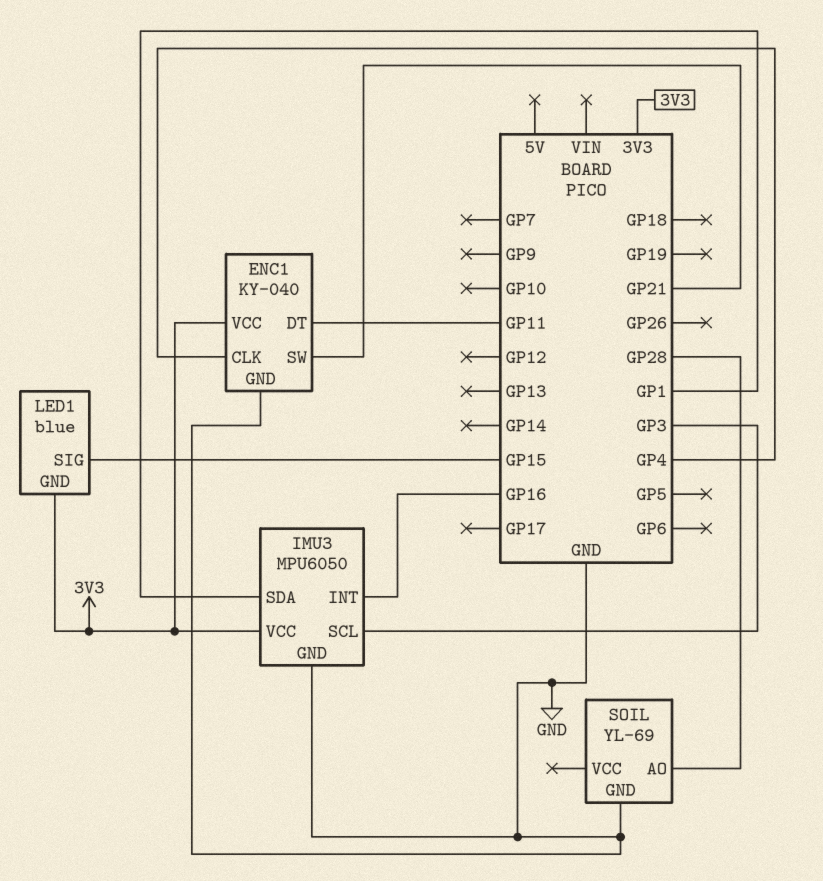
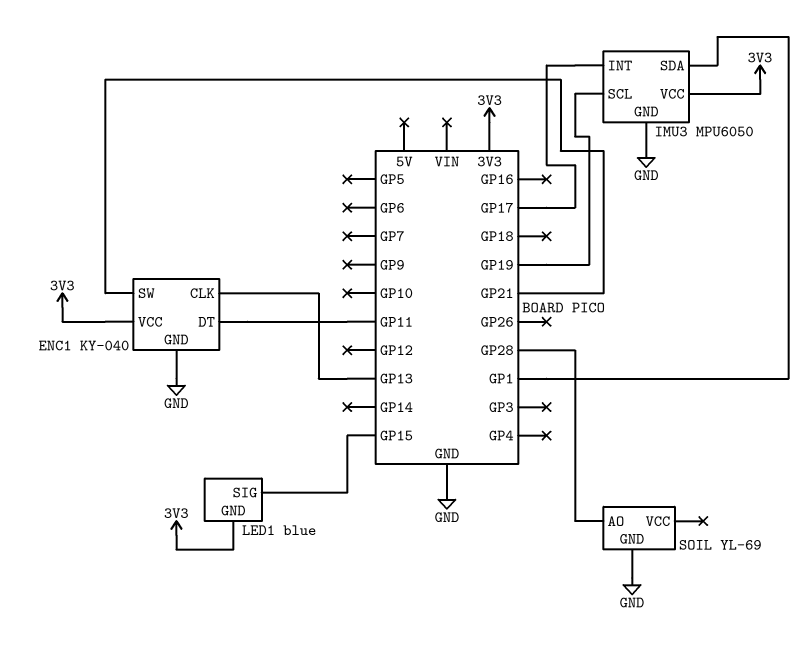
ENC1 pin CLK: GP4 -> GP13
IMU3 pin INT: GP16 -> GP17
IMU3 pin SCL: GP3 -> GP19

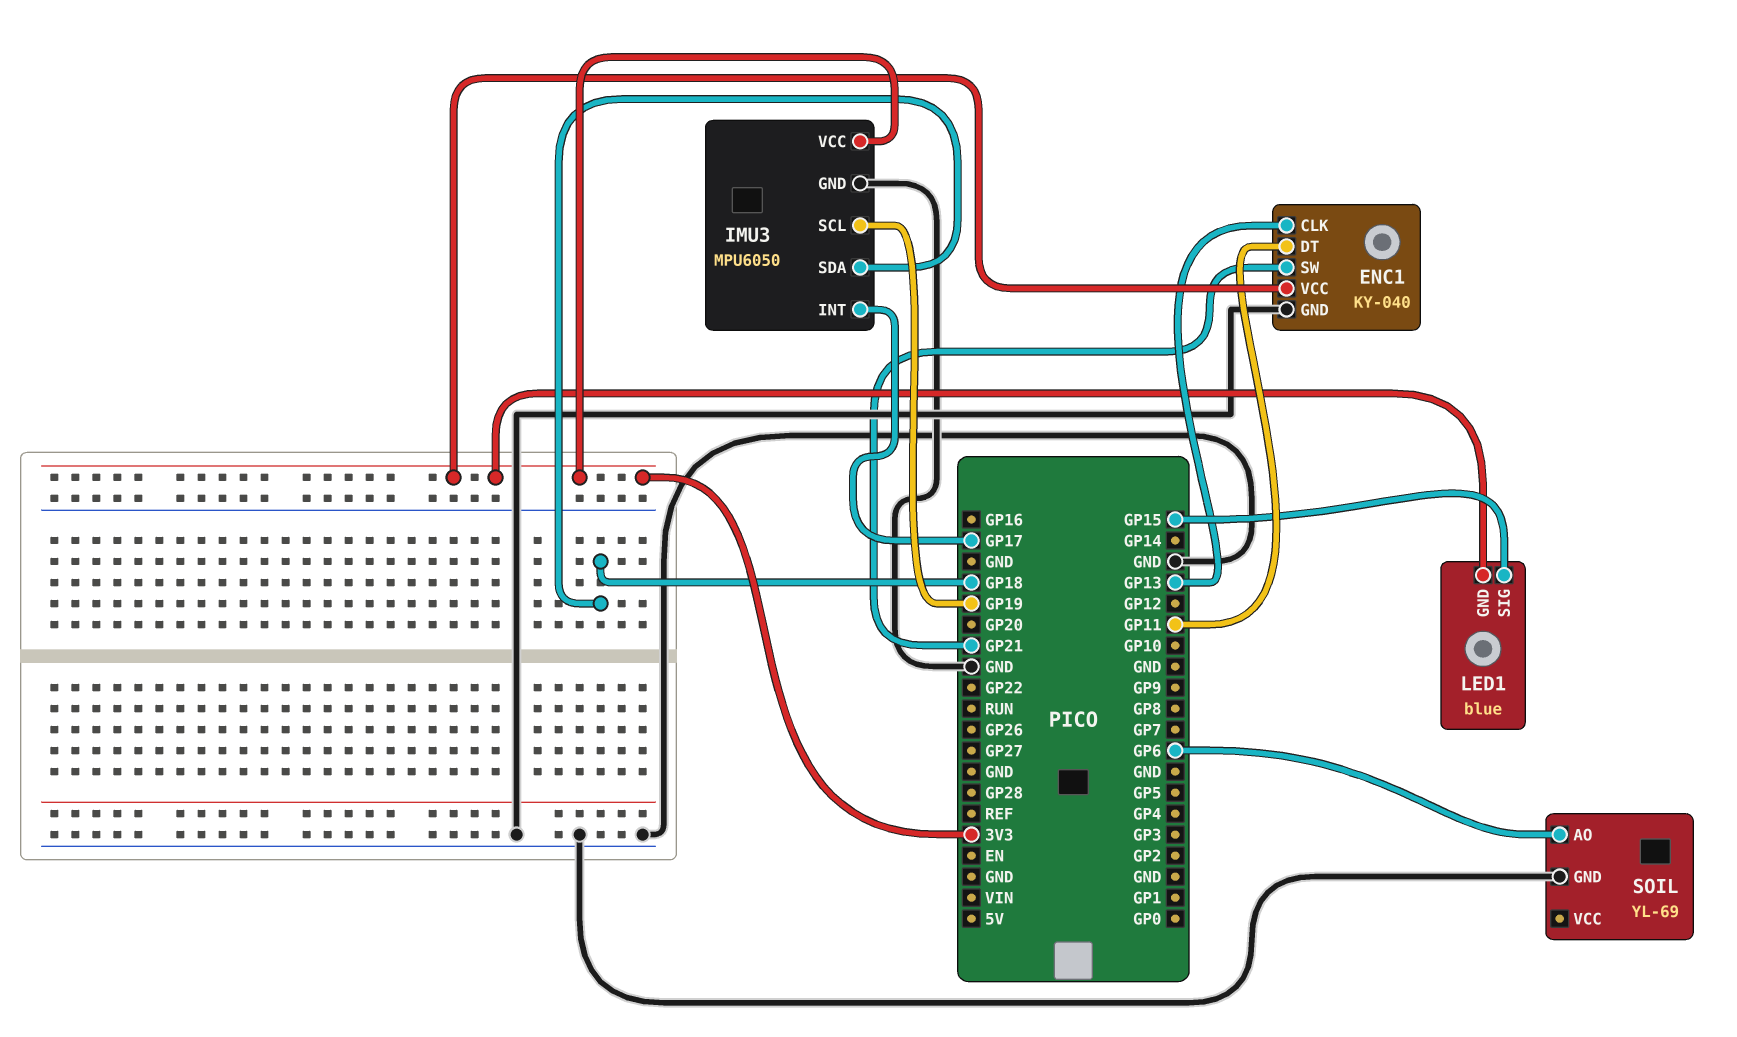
IMU3 pin SDA: GP1 -> GP18
SOIL pin AO: GP28 -> GP6

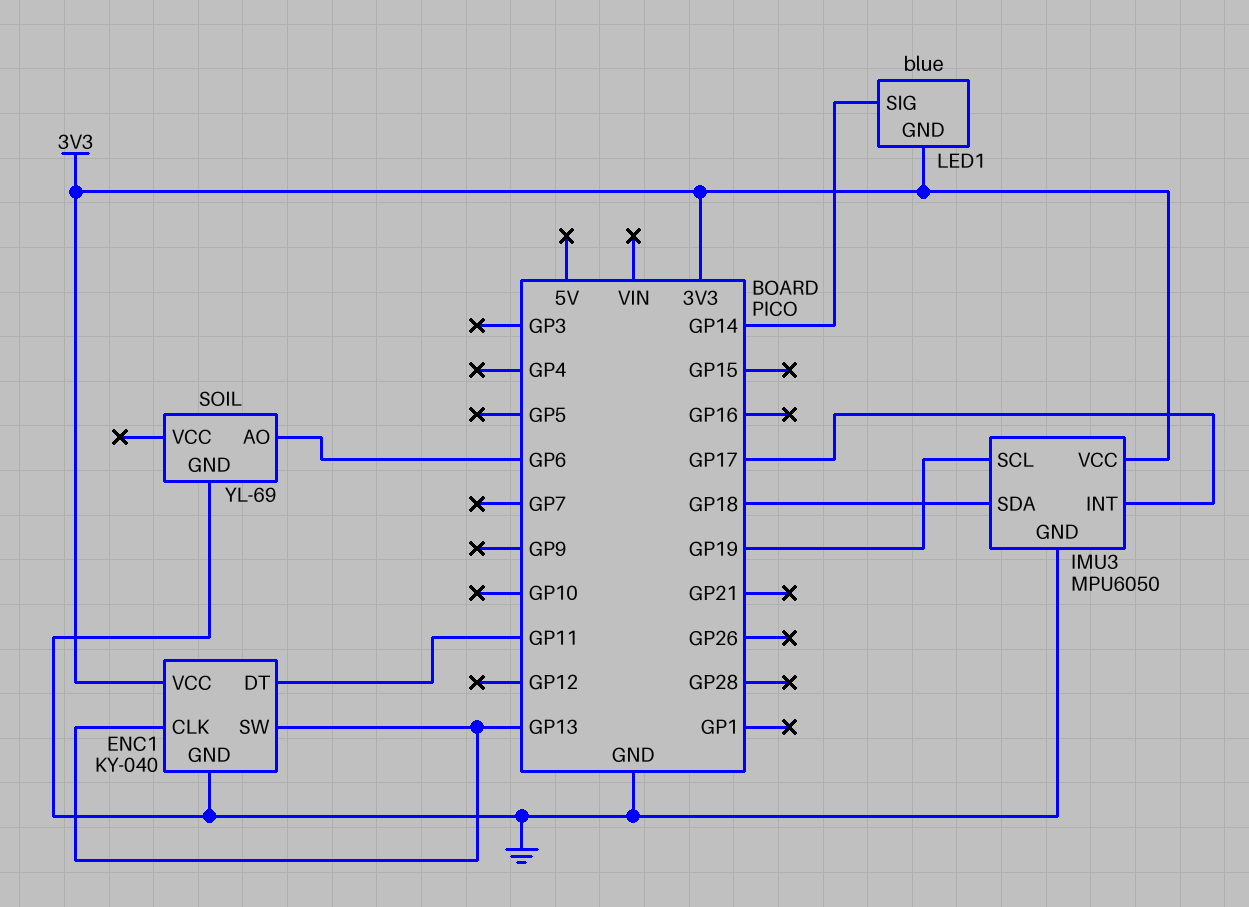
ENC1 pin SW: GP21 -> GP13
LED1 pin SIG: GP15 -> GP14

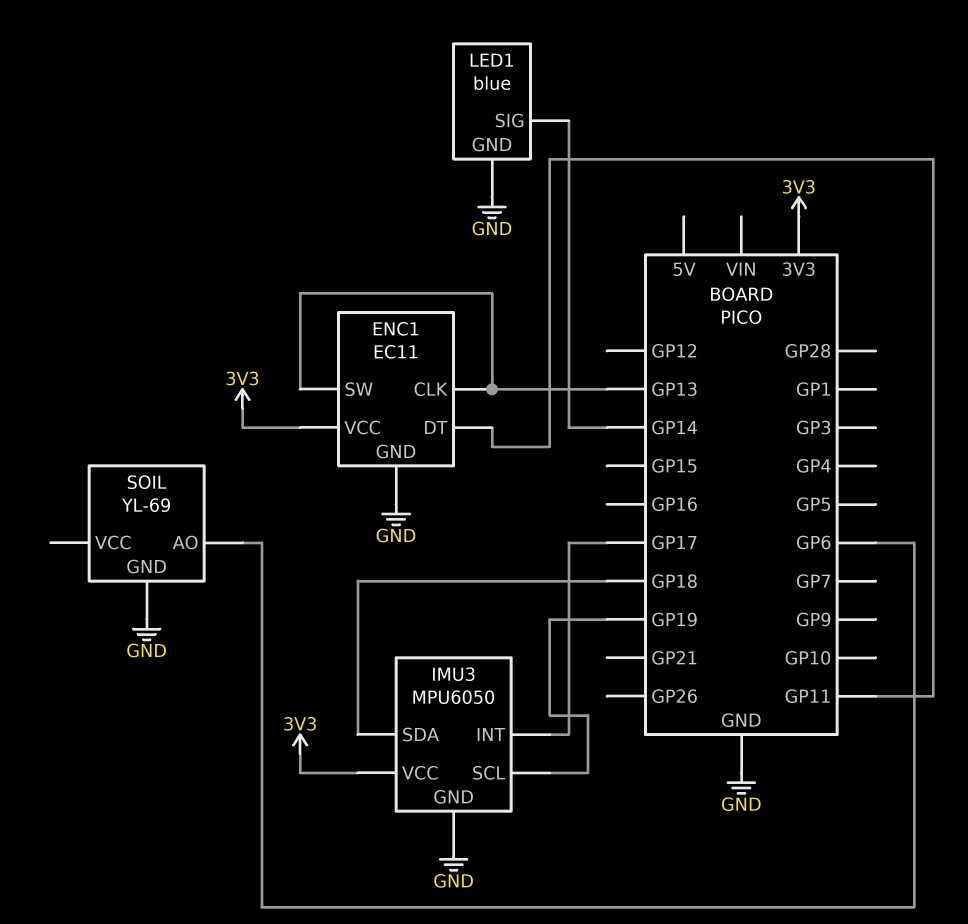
ENC1: KY-040 -> EC11
LED1 pin GND: 3V3 -> GND

